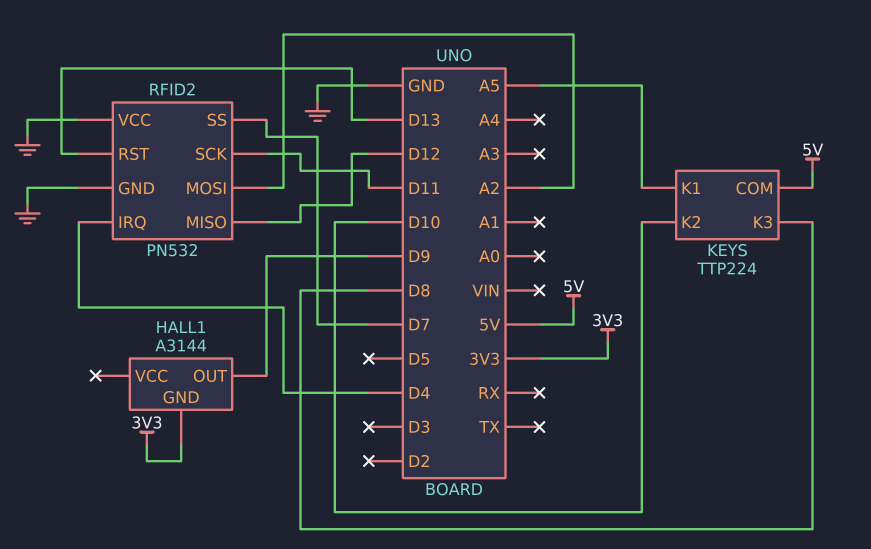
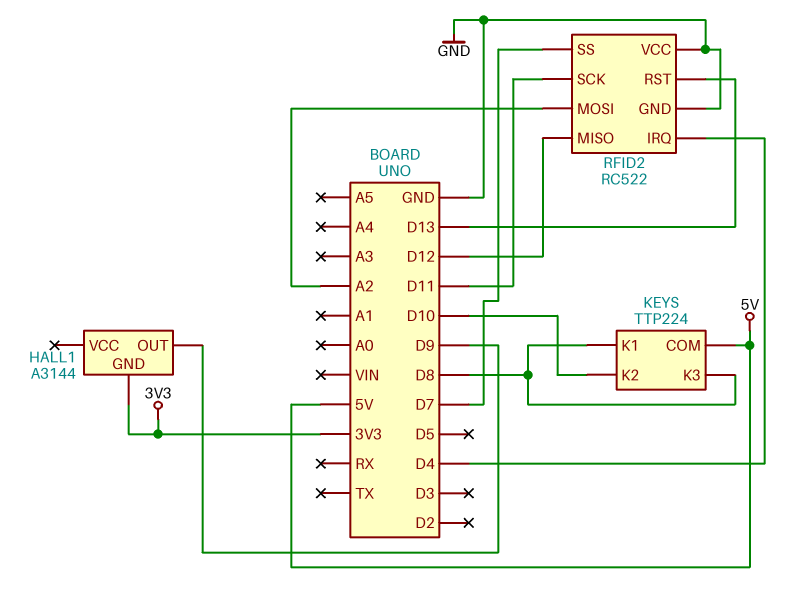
KEYS pin K1: A5 -> D8
RFID2: PN532 -> RC522

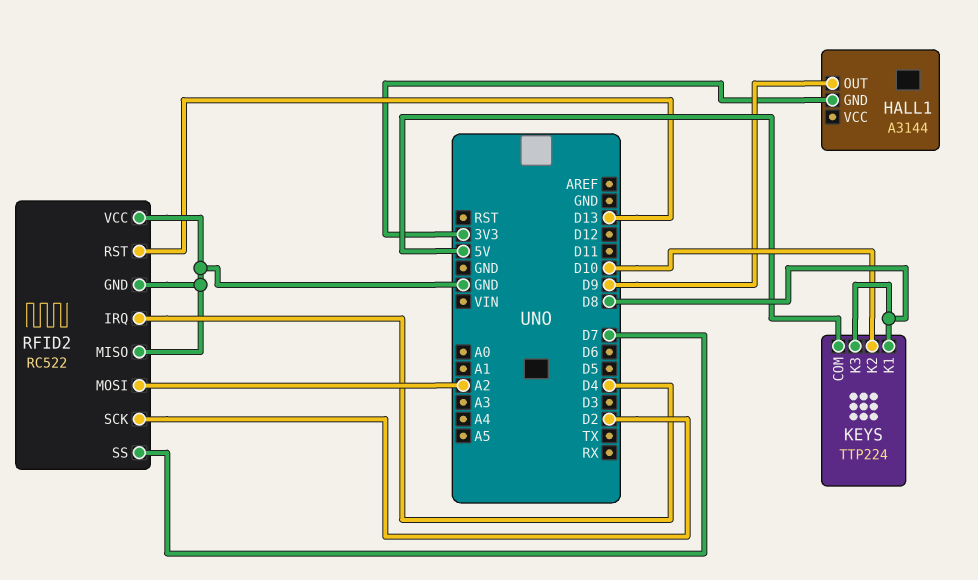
RFID2 pin MISO: D12 -> GND
RFID2 pin SCK: D11 -> D2

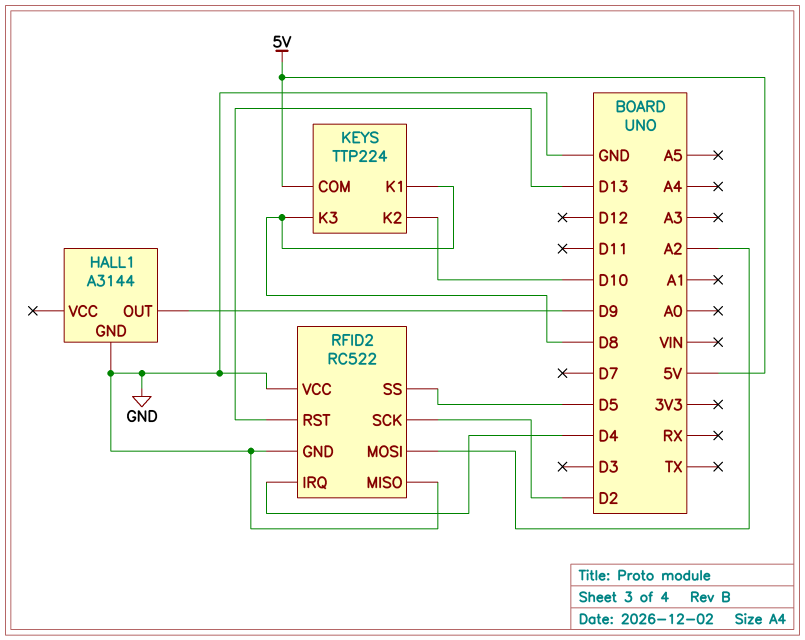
HALL1 pin GND: 3V3 -> GND
RFID2 pin SS: D7 -> D5

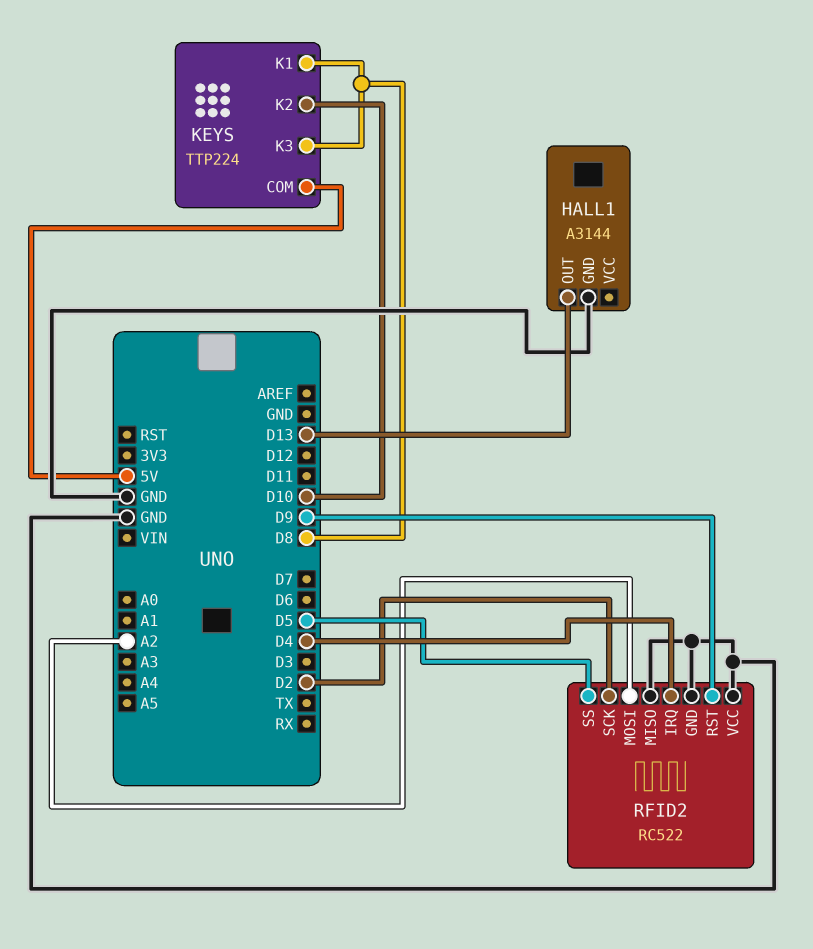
HALL1 pin OUT: D9 -> D13
RFID2 pin RST: D13 -> D9

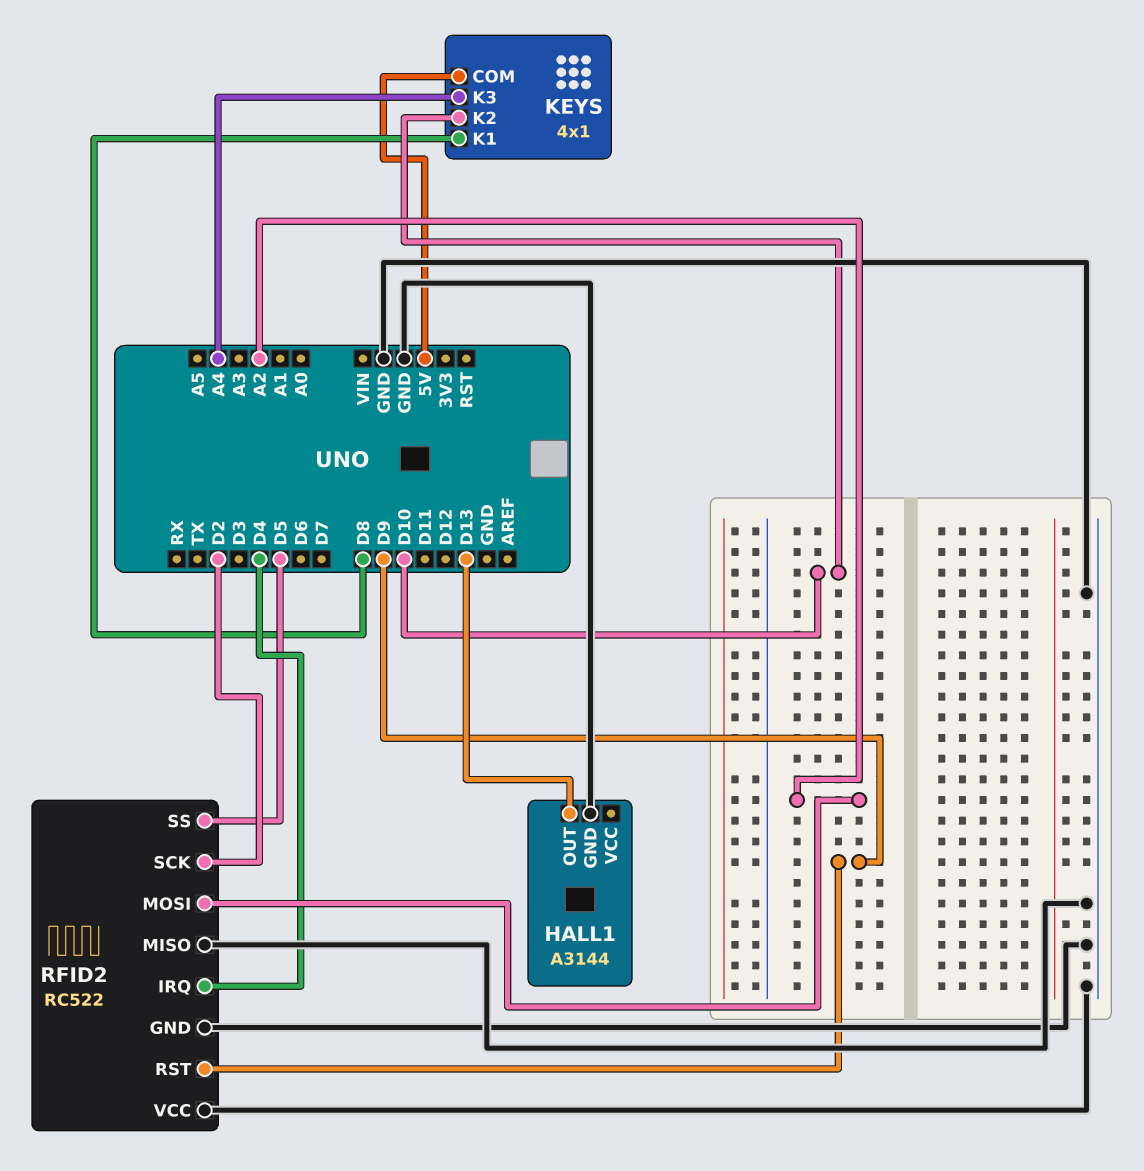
KEYS: TTP224 -> 4x1
KEYS pin K3: D8 -> A4

